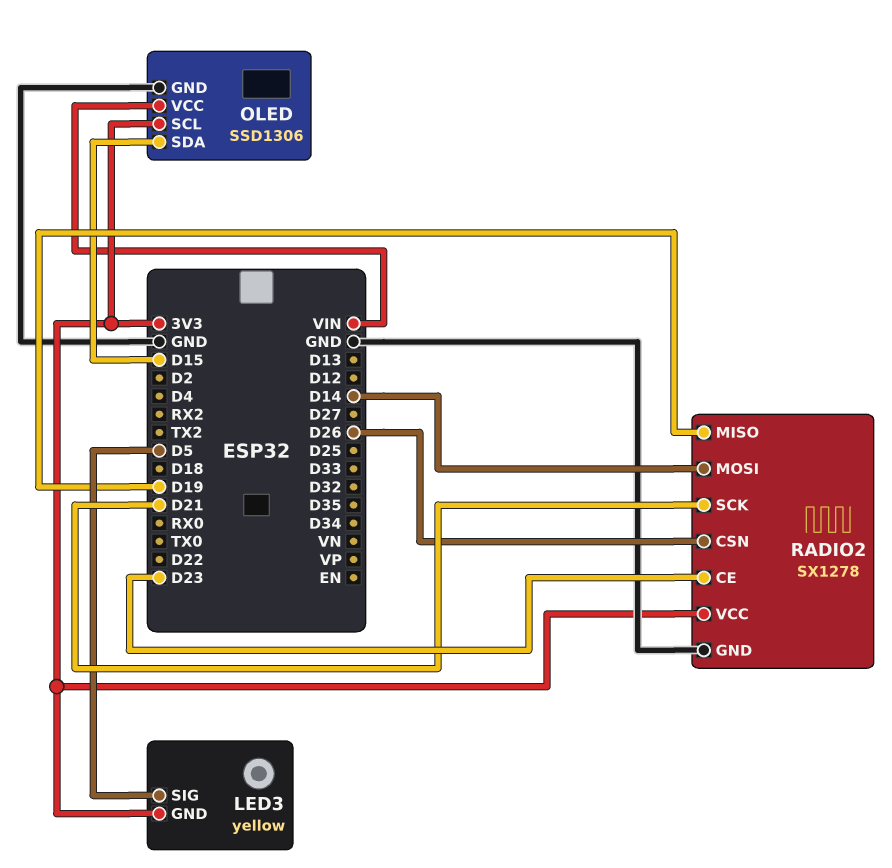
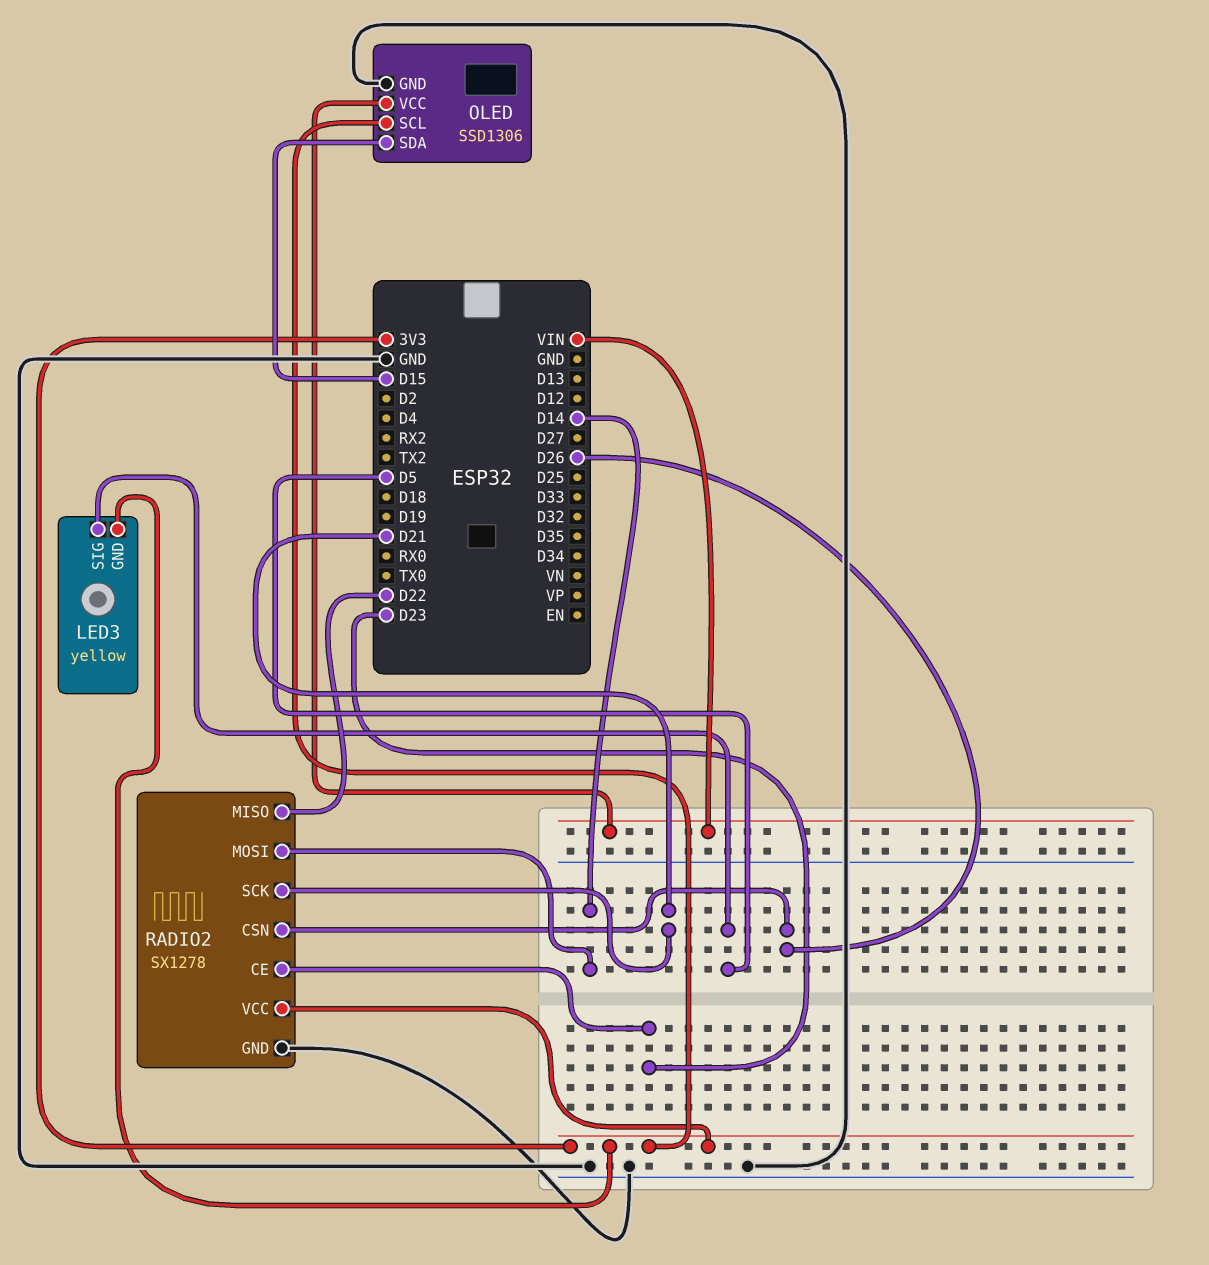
RADIO2 pin MISO: D19 -> D22

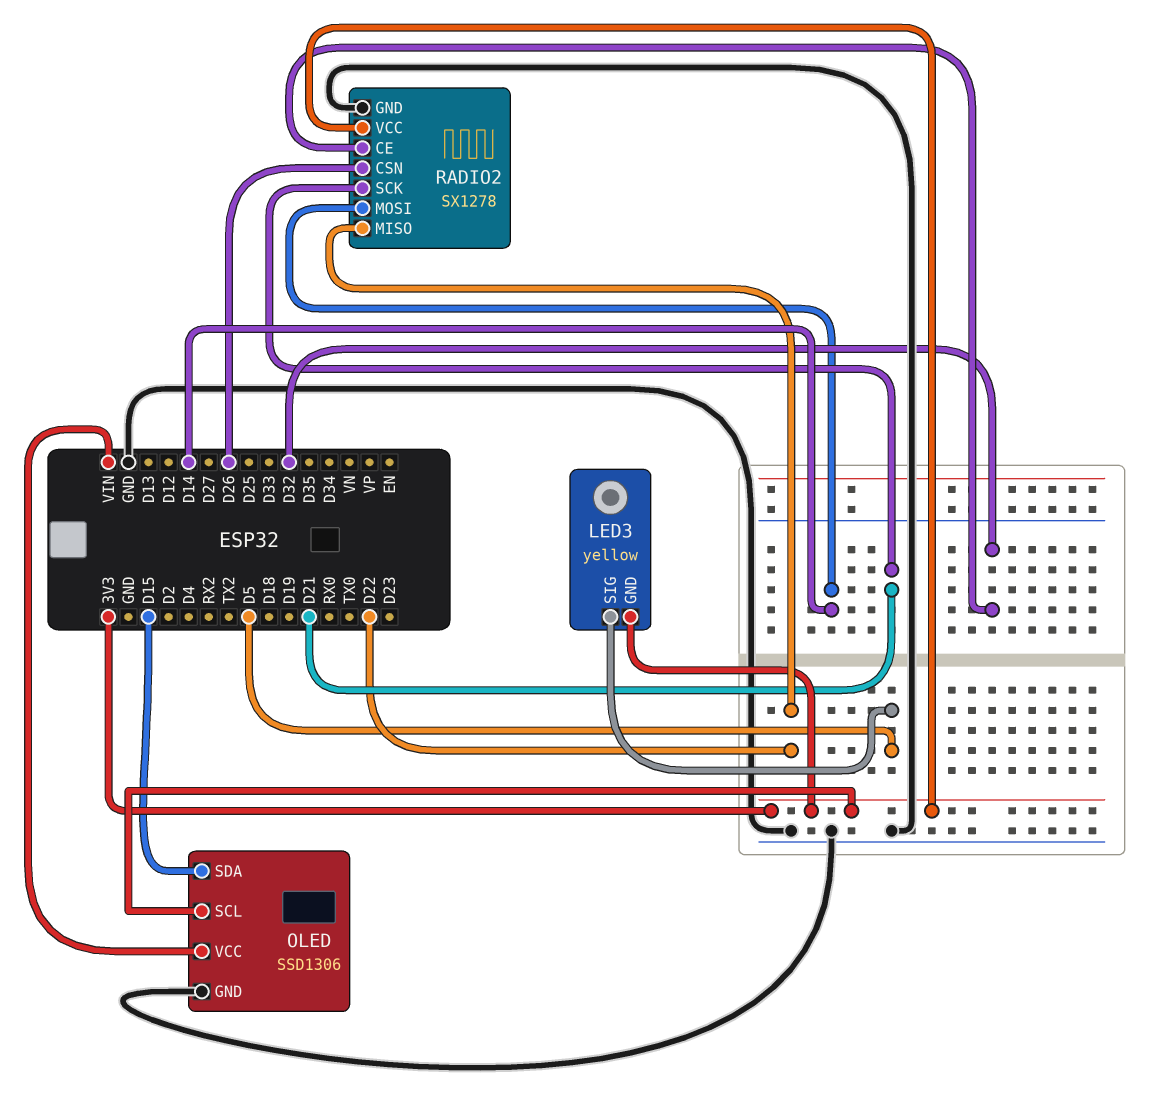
RADIO2 pin CE: D23 -> D32

